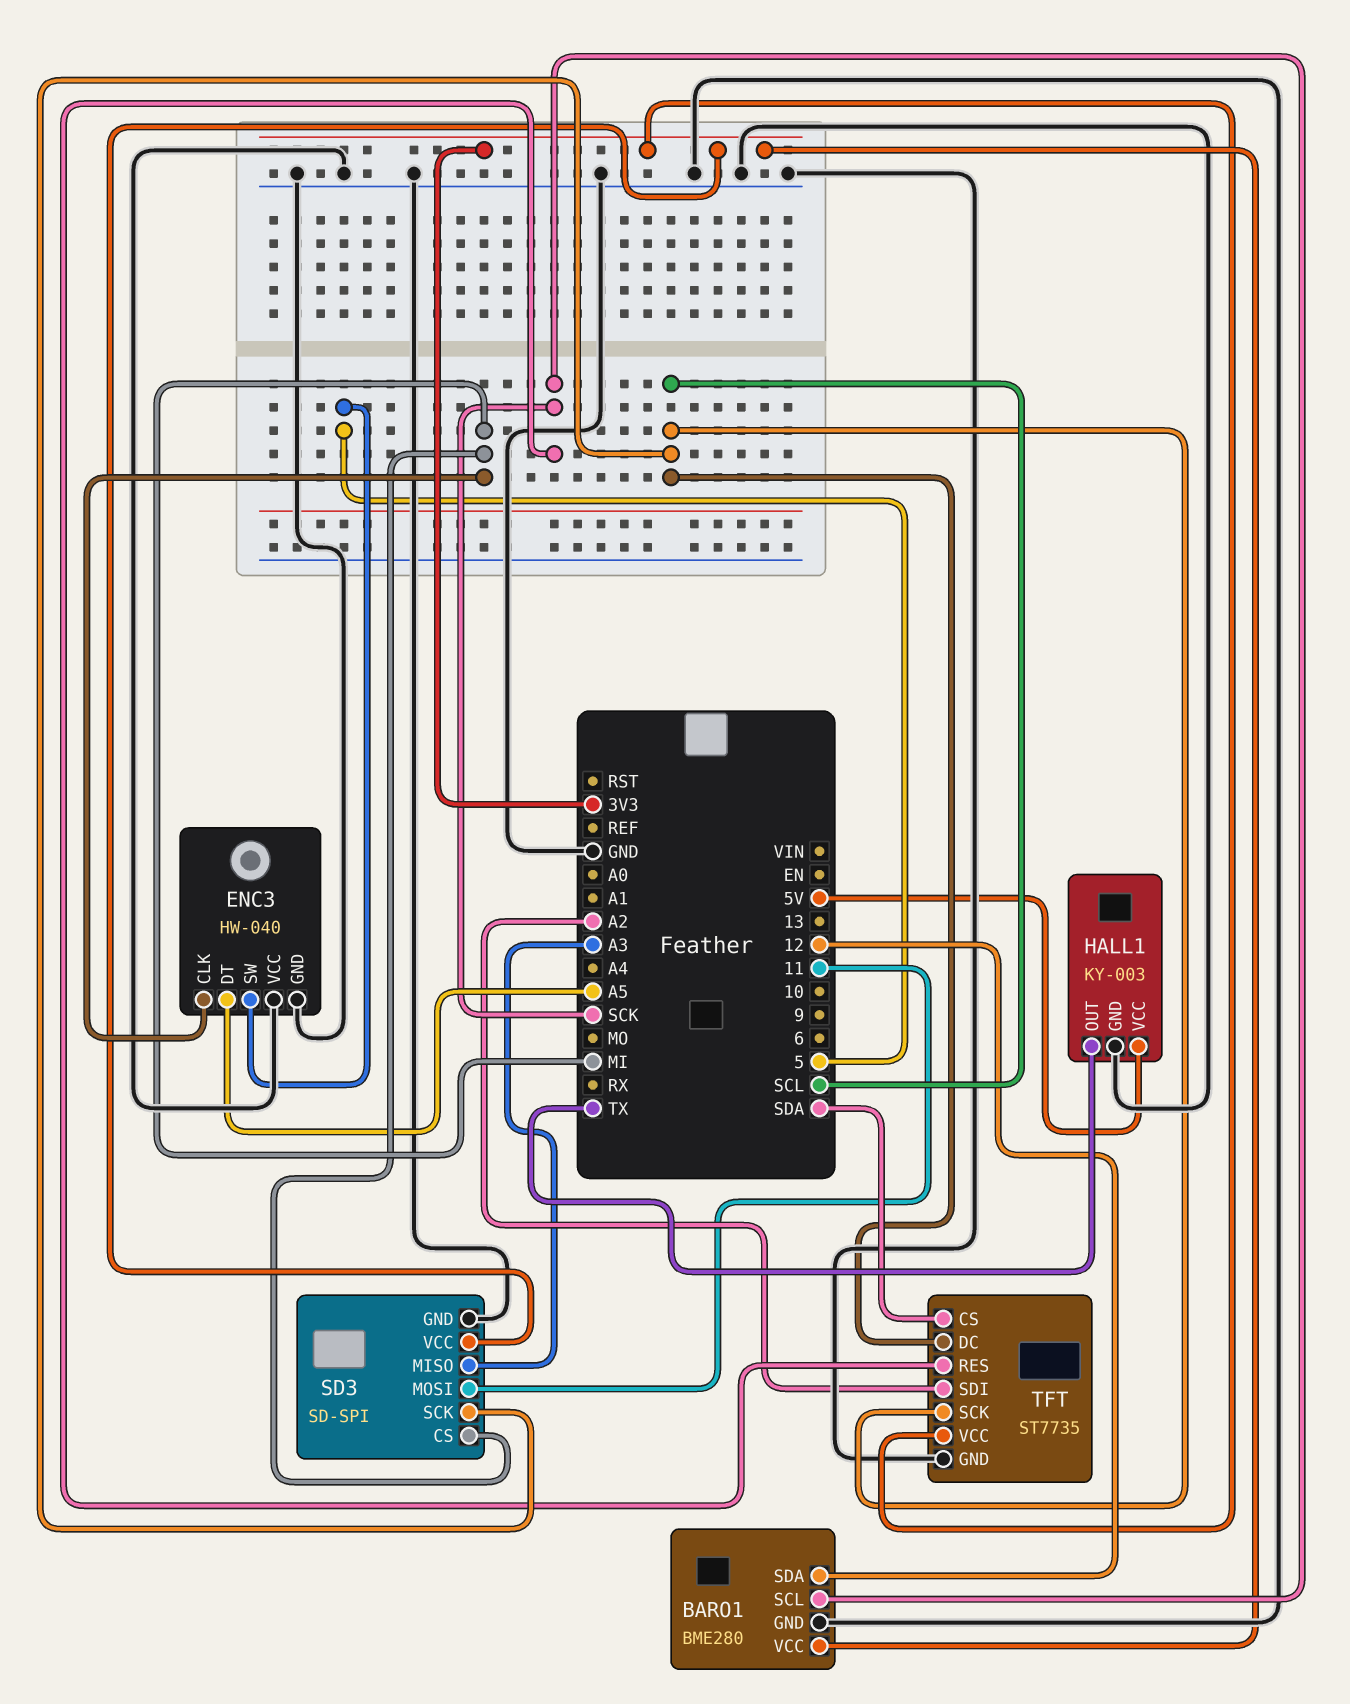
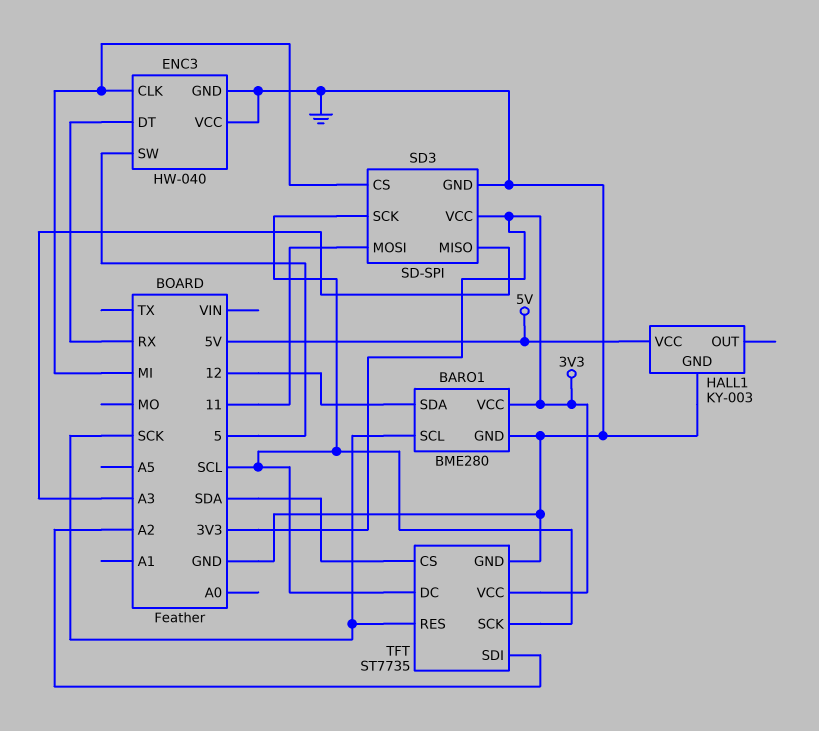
ENC3 pin DT: A5 -> RX
HALL1 pin OUT: TX -> none

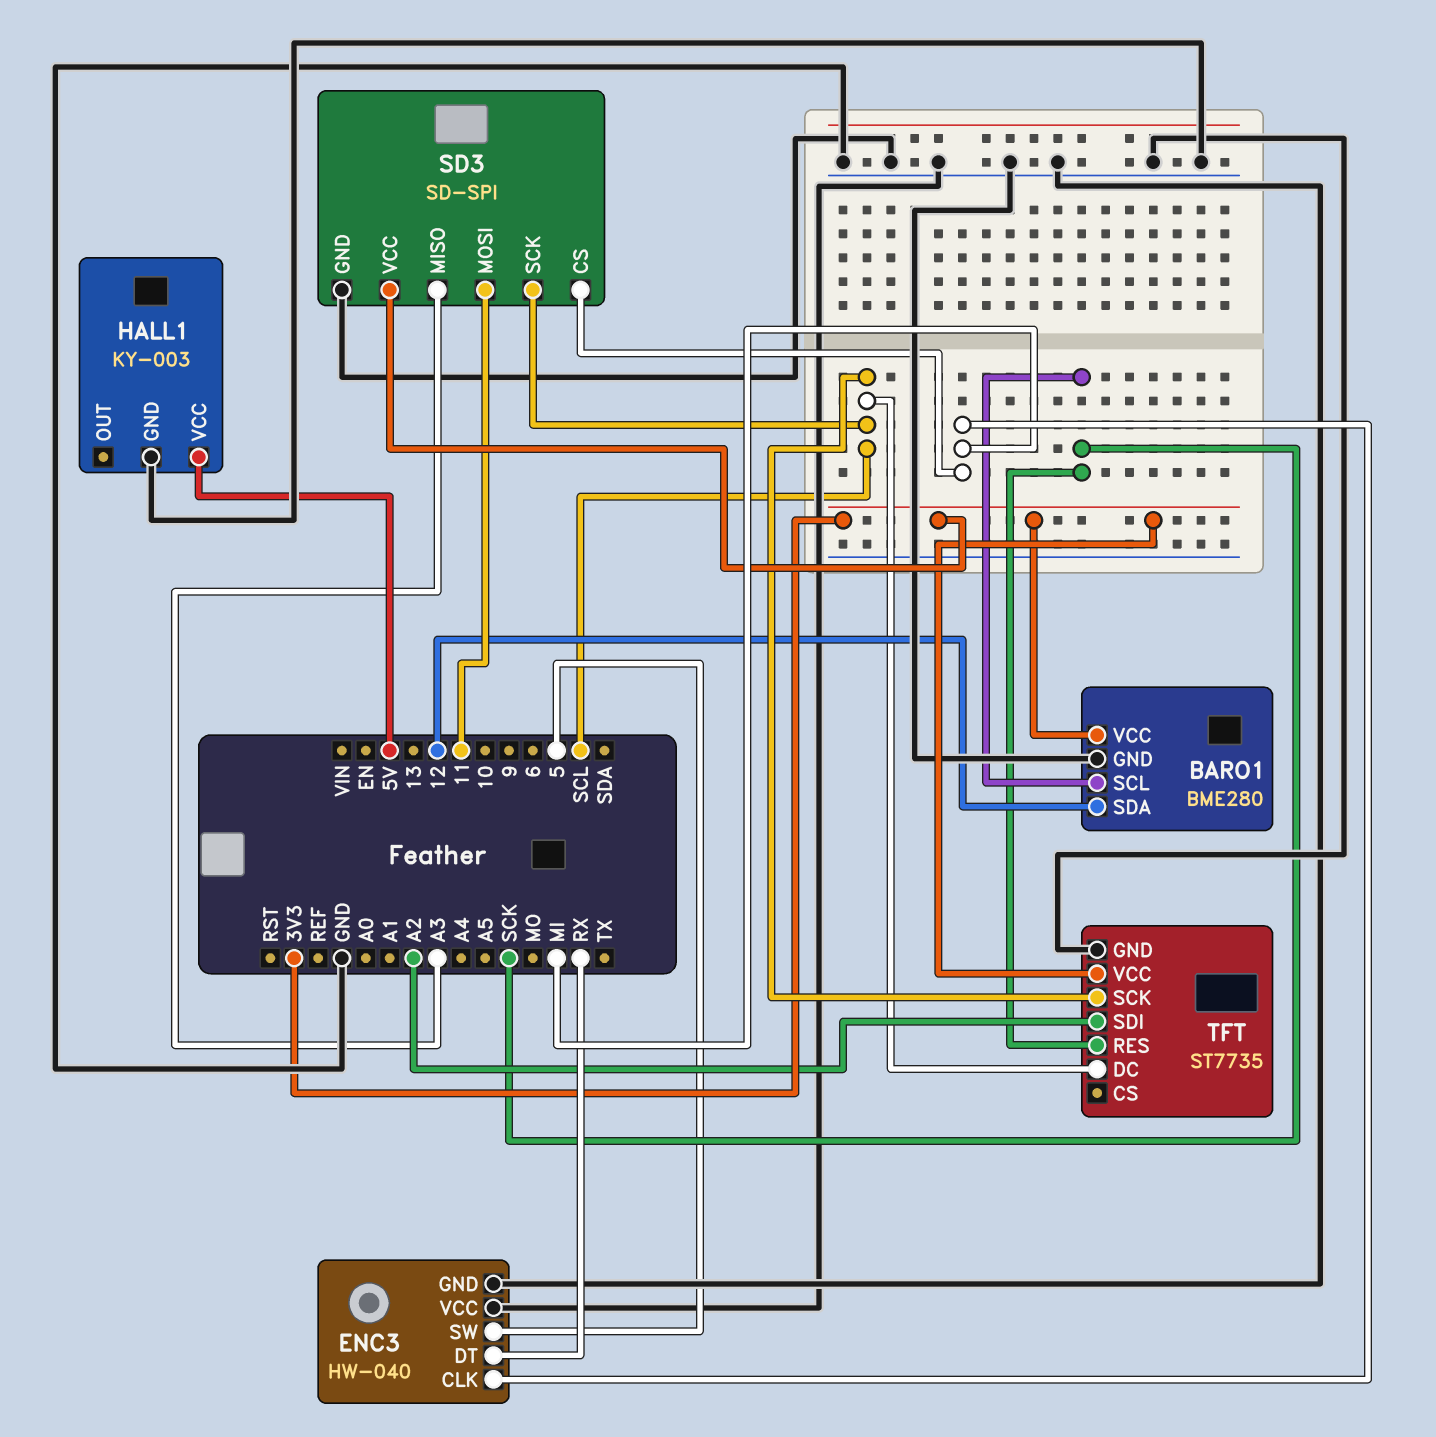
TFT pin CS: SDA -> none

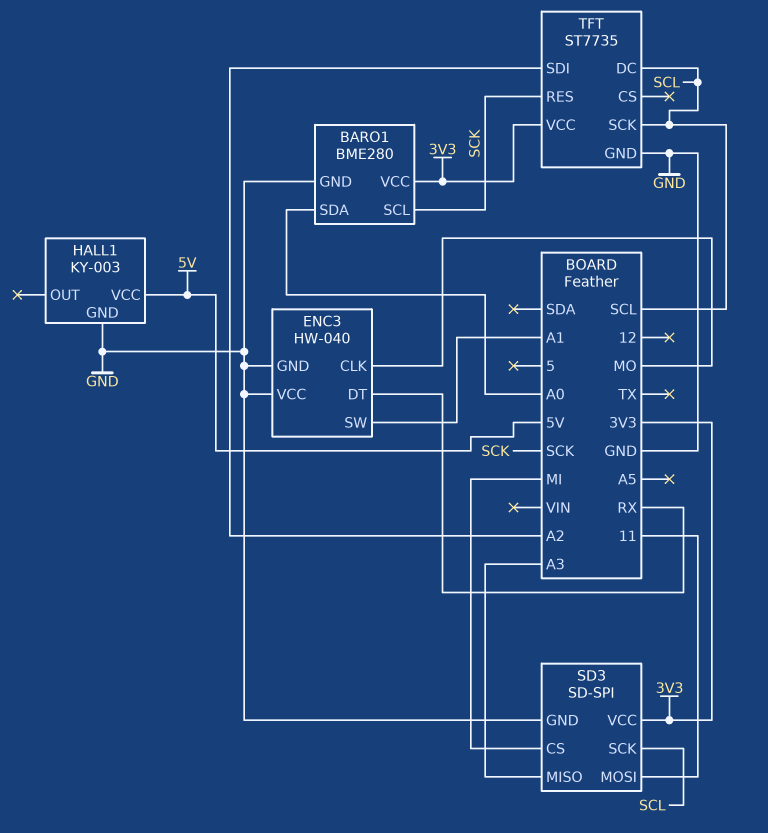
BARO1 pin SDA: 12 -> A0
ENC3 pin CLK: MI -> MO
ENC3 pin SW: 5 -> A1

